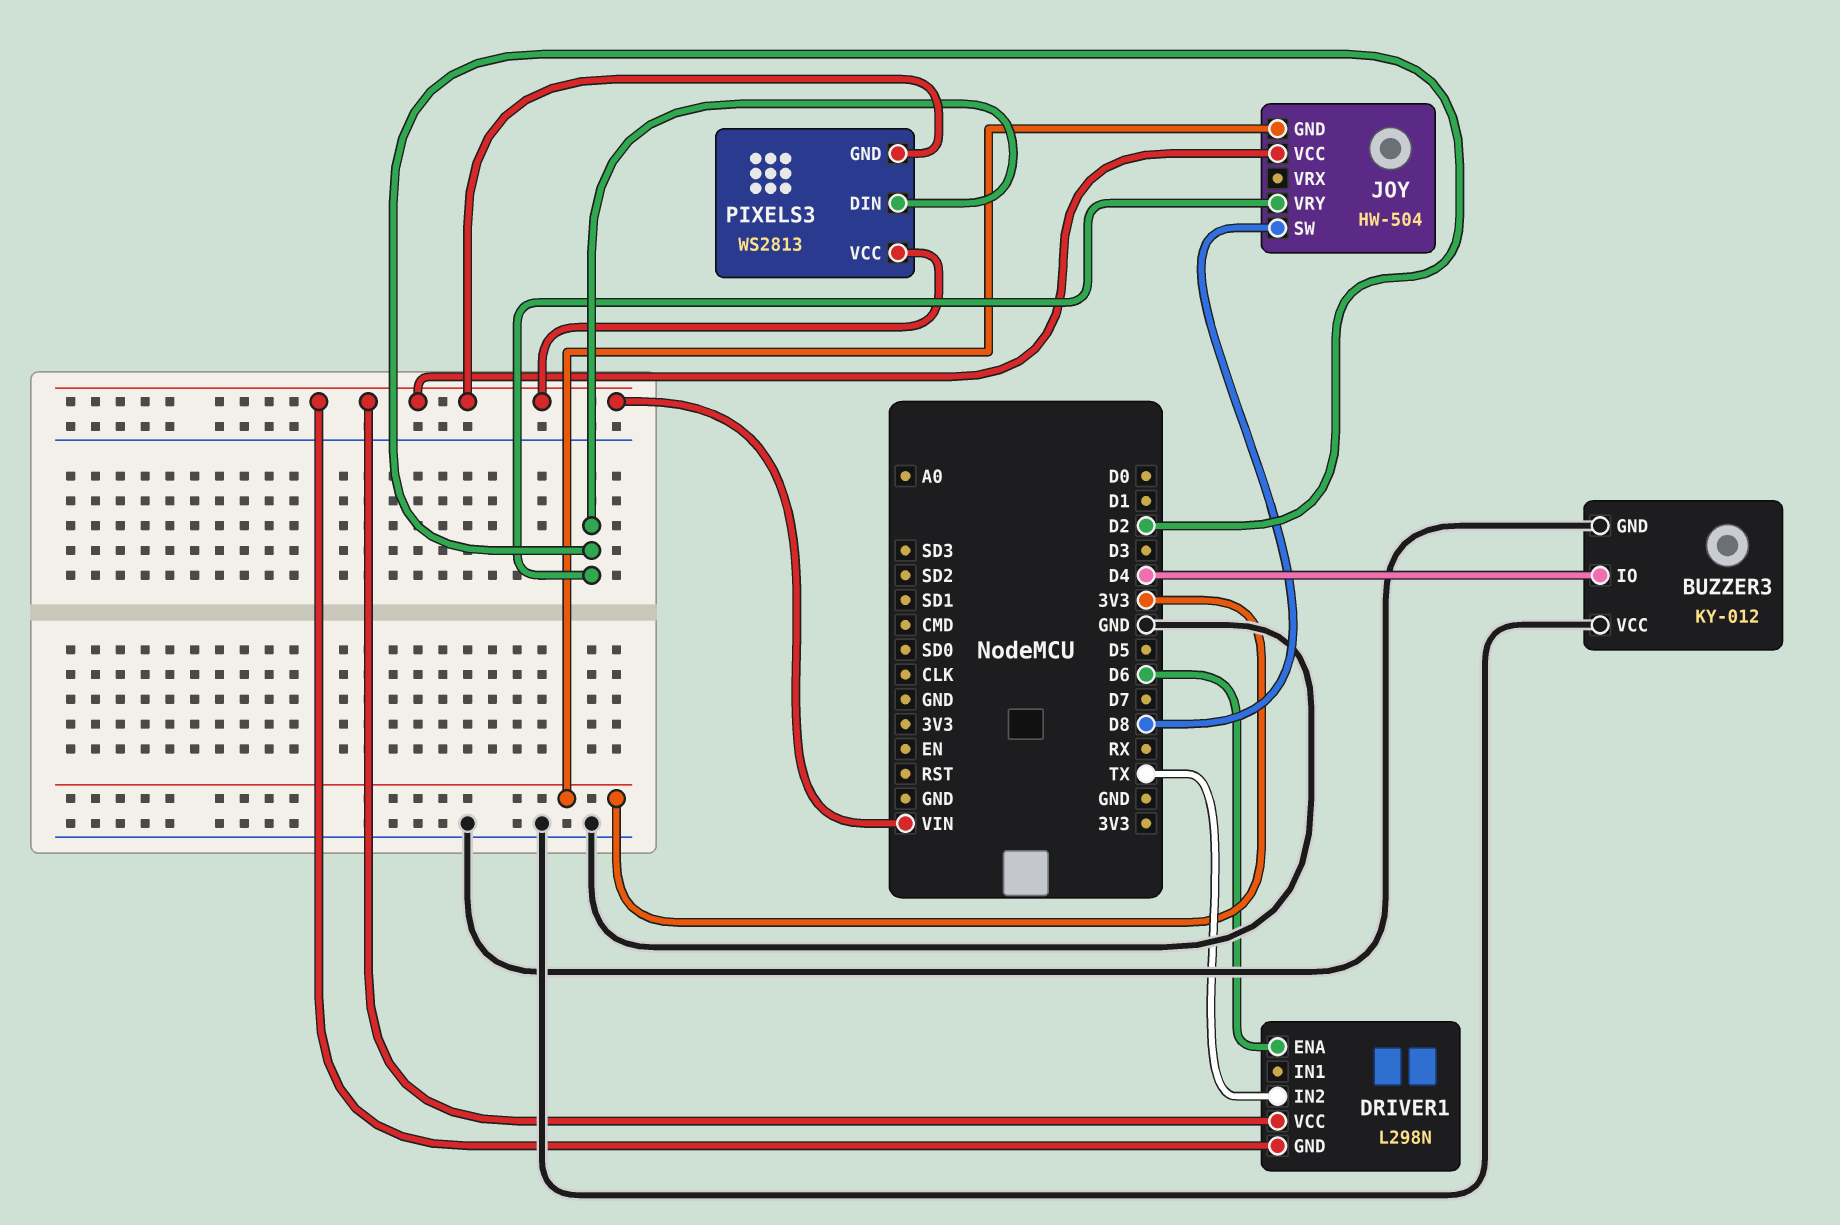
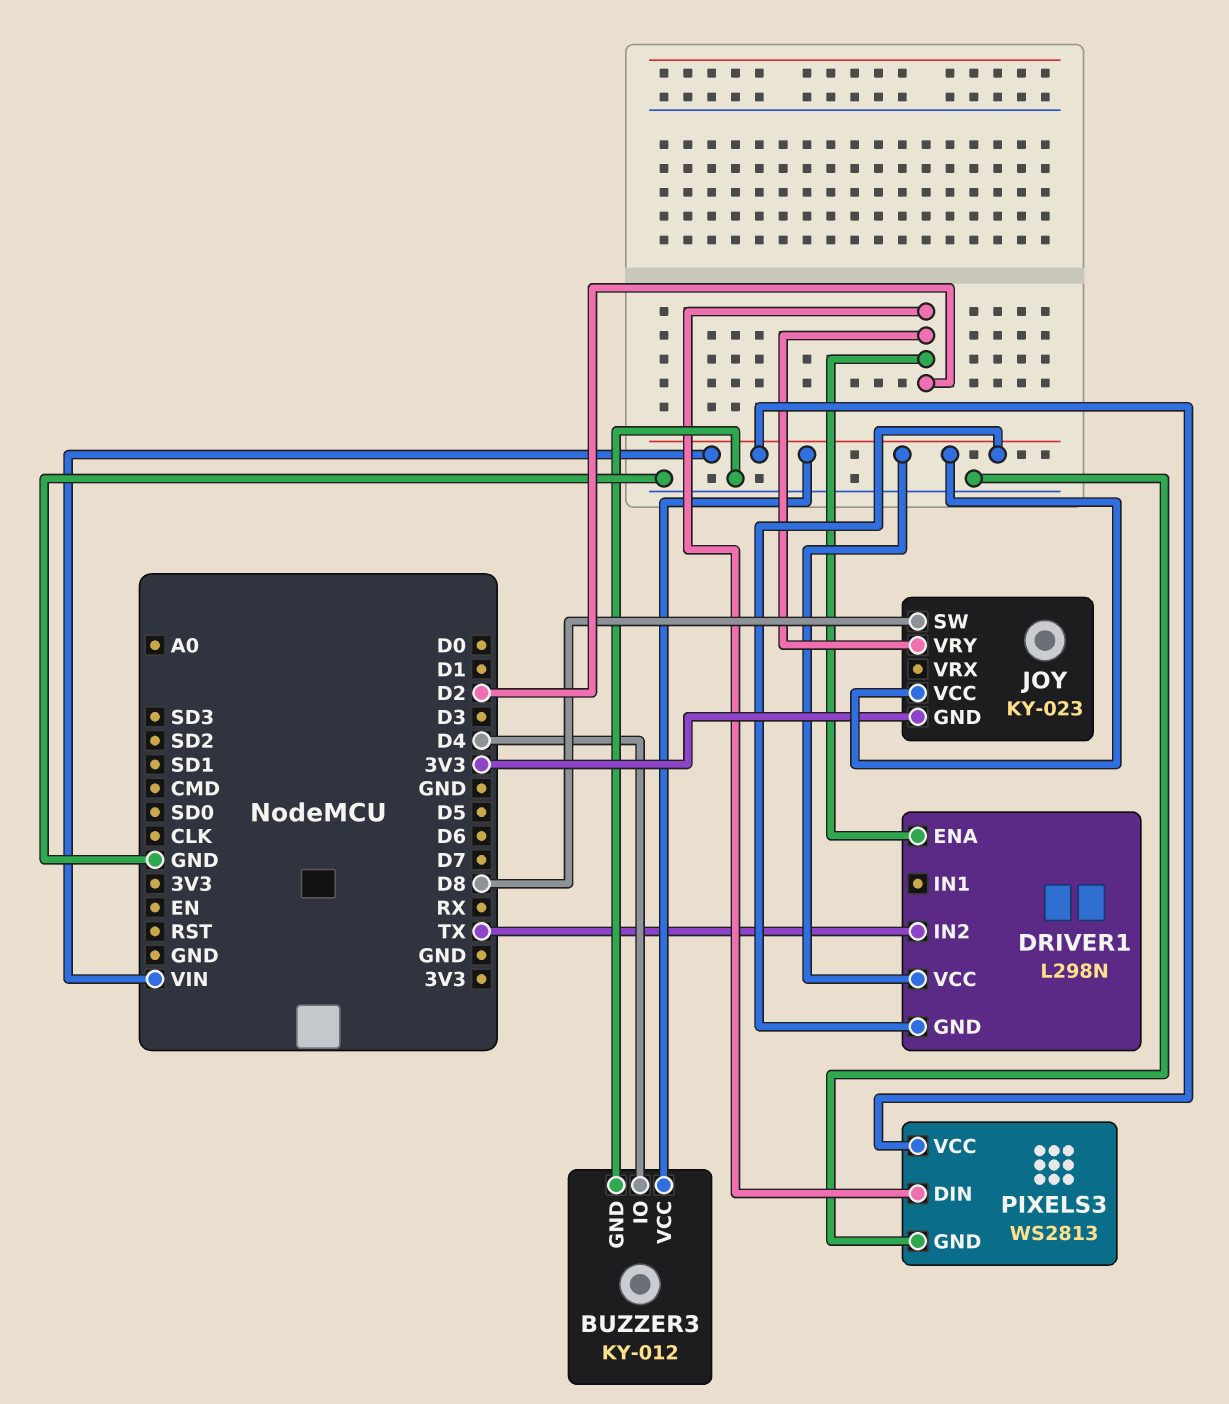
BUZZER3 pin VCC: GND -> VIN
DRIVER1 pin ENA: D6 -> D2
JOY: HW-504 -> KY-023
PIXELS3 pin GND: VIN -> GND

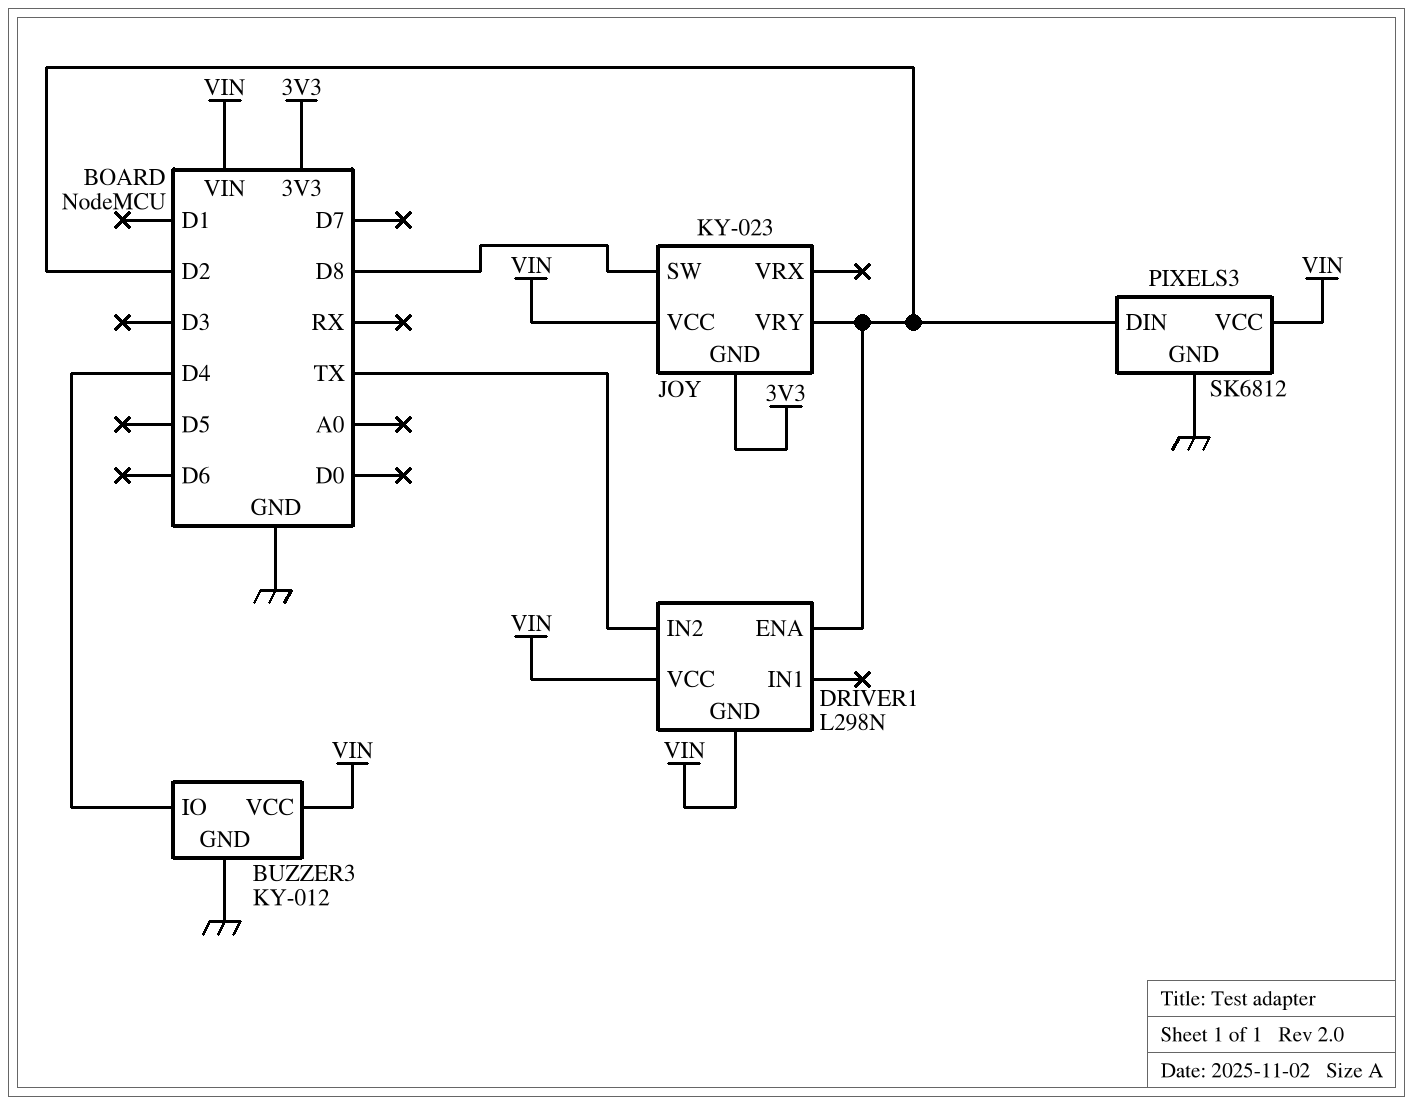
PIXELS3: WS2813 -> SK6812

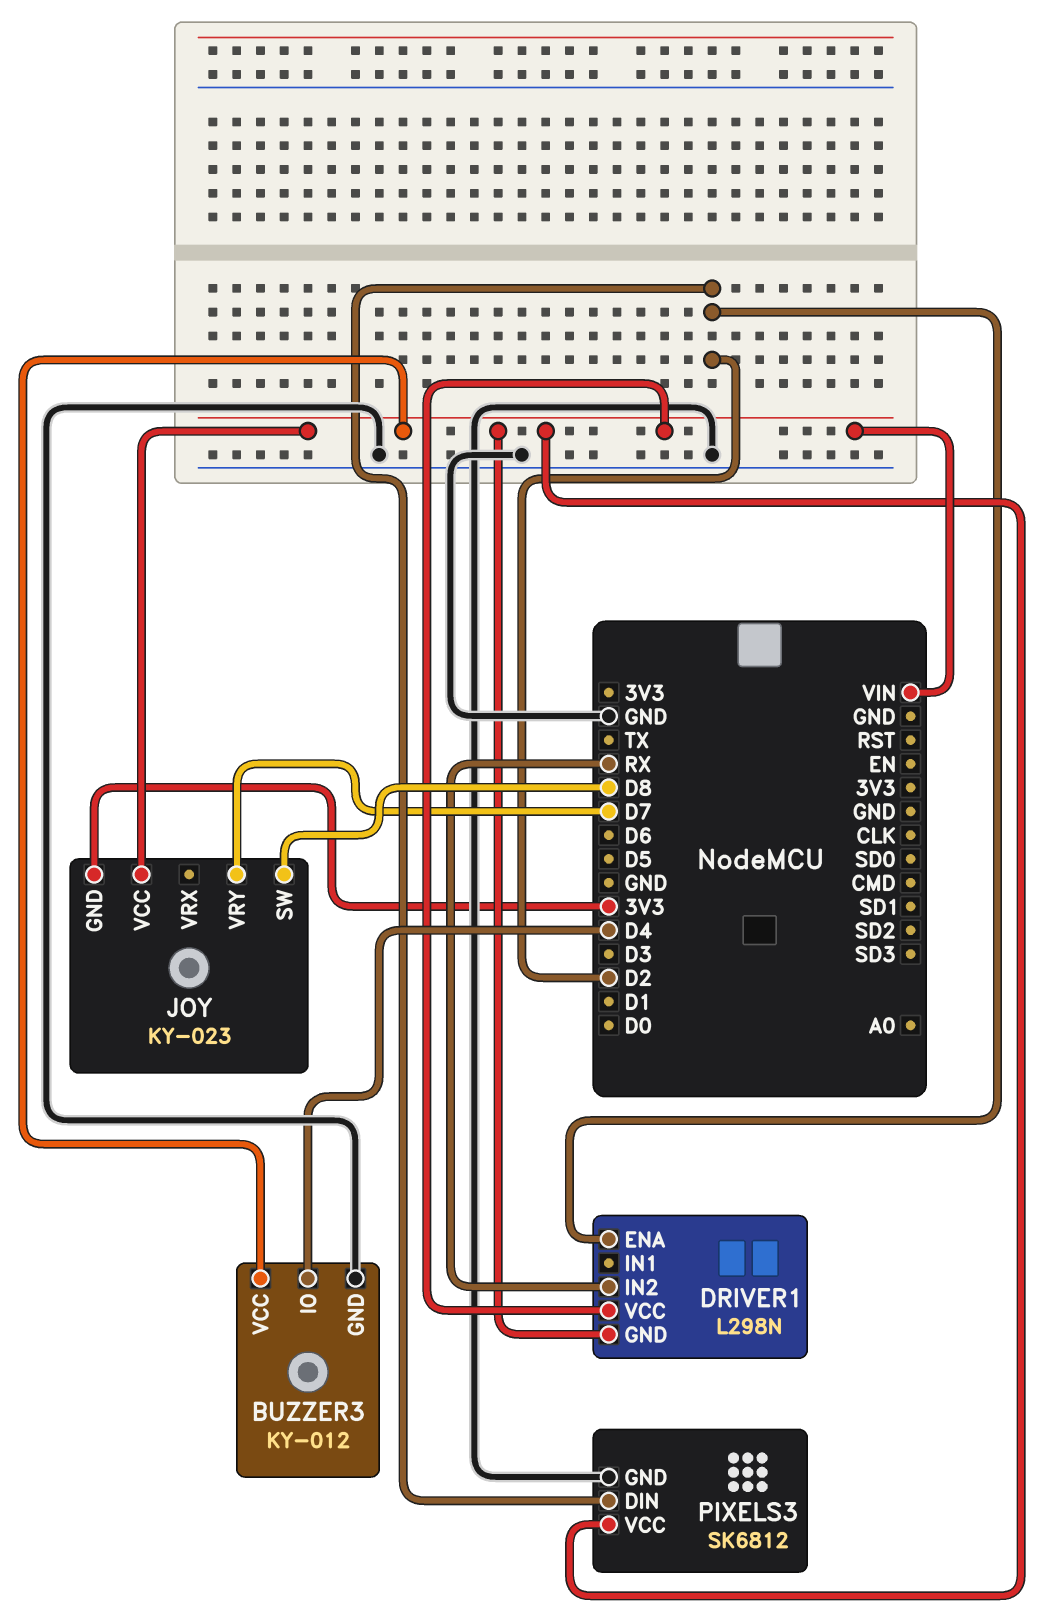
DRIVER1 pin IN2: TX -> RX
JOY pin VRY: D2 -> D7

